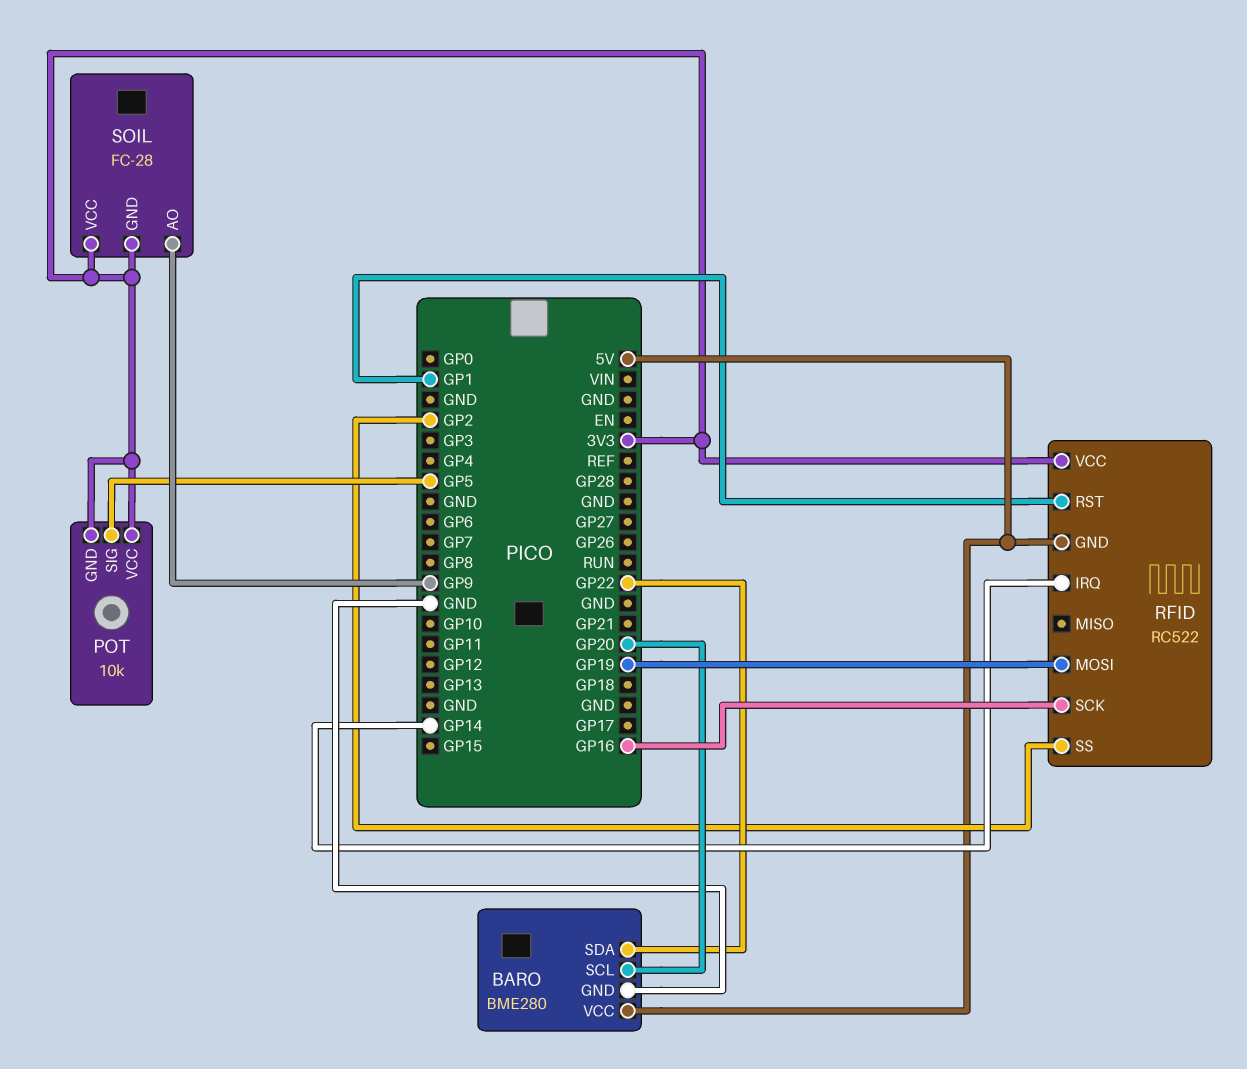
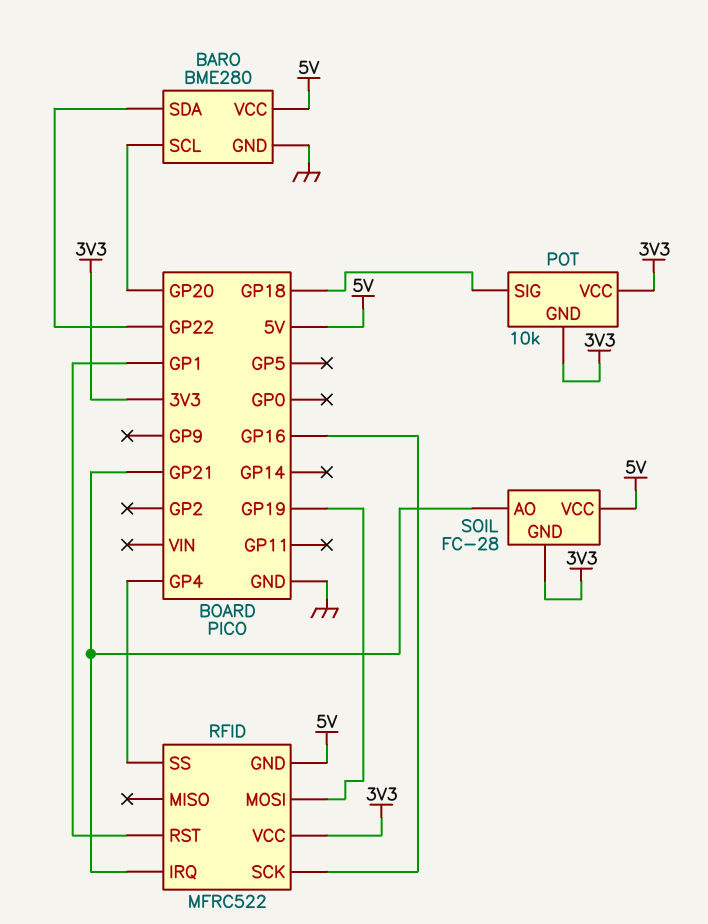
POT pin SIG: GP5 -> GP18
RFID: RC522 -> MFRC522
RFID pin IRQ: GP14 -> GP21
RFID pin SS: GP2 -> GP4
SOIL pin AO: GP9 -> GP21
SOIL pin VCC: 3V3 -> 5V

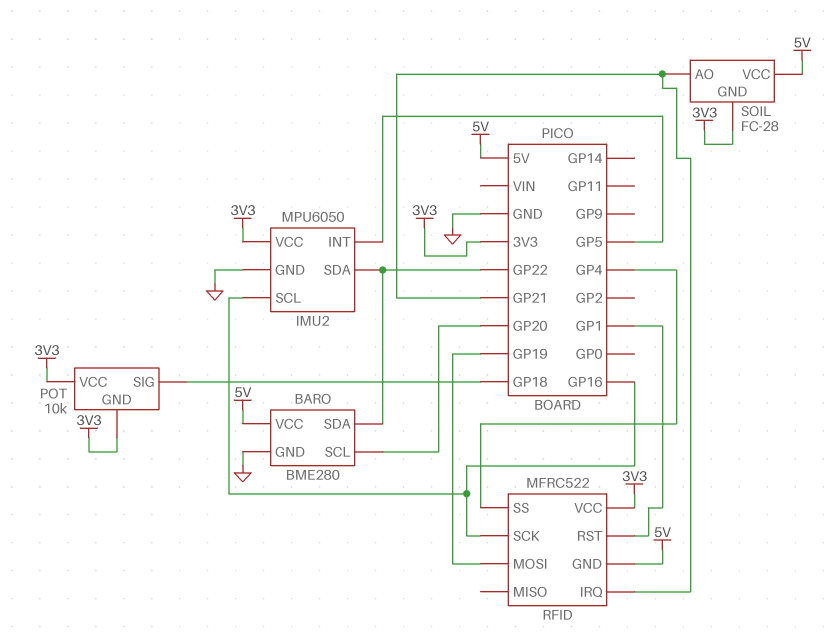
IMU2: none -> MPU6050
IMU2 pin GND: none -> GND
IMU2 pin INT: none -> GP5
IMU2 pin SCL: none -> GP16
IMU2 pin SDA: none -> GP22
IMU2 pin VCC: none -> 3V3

